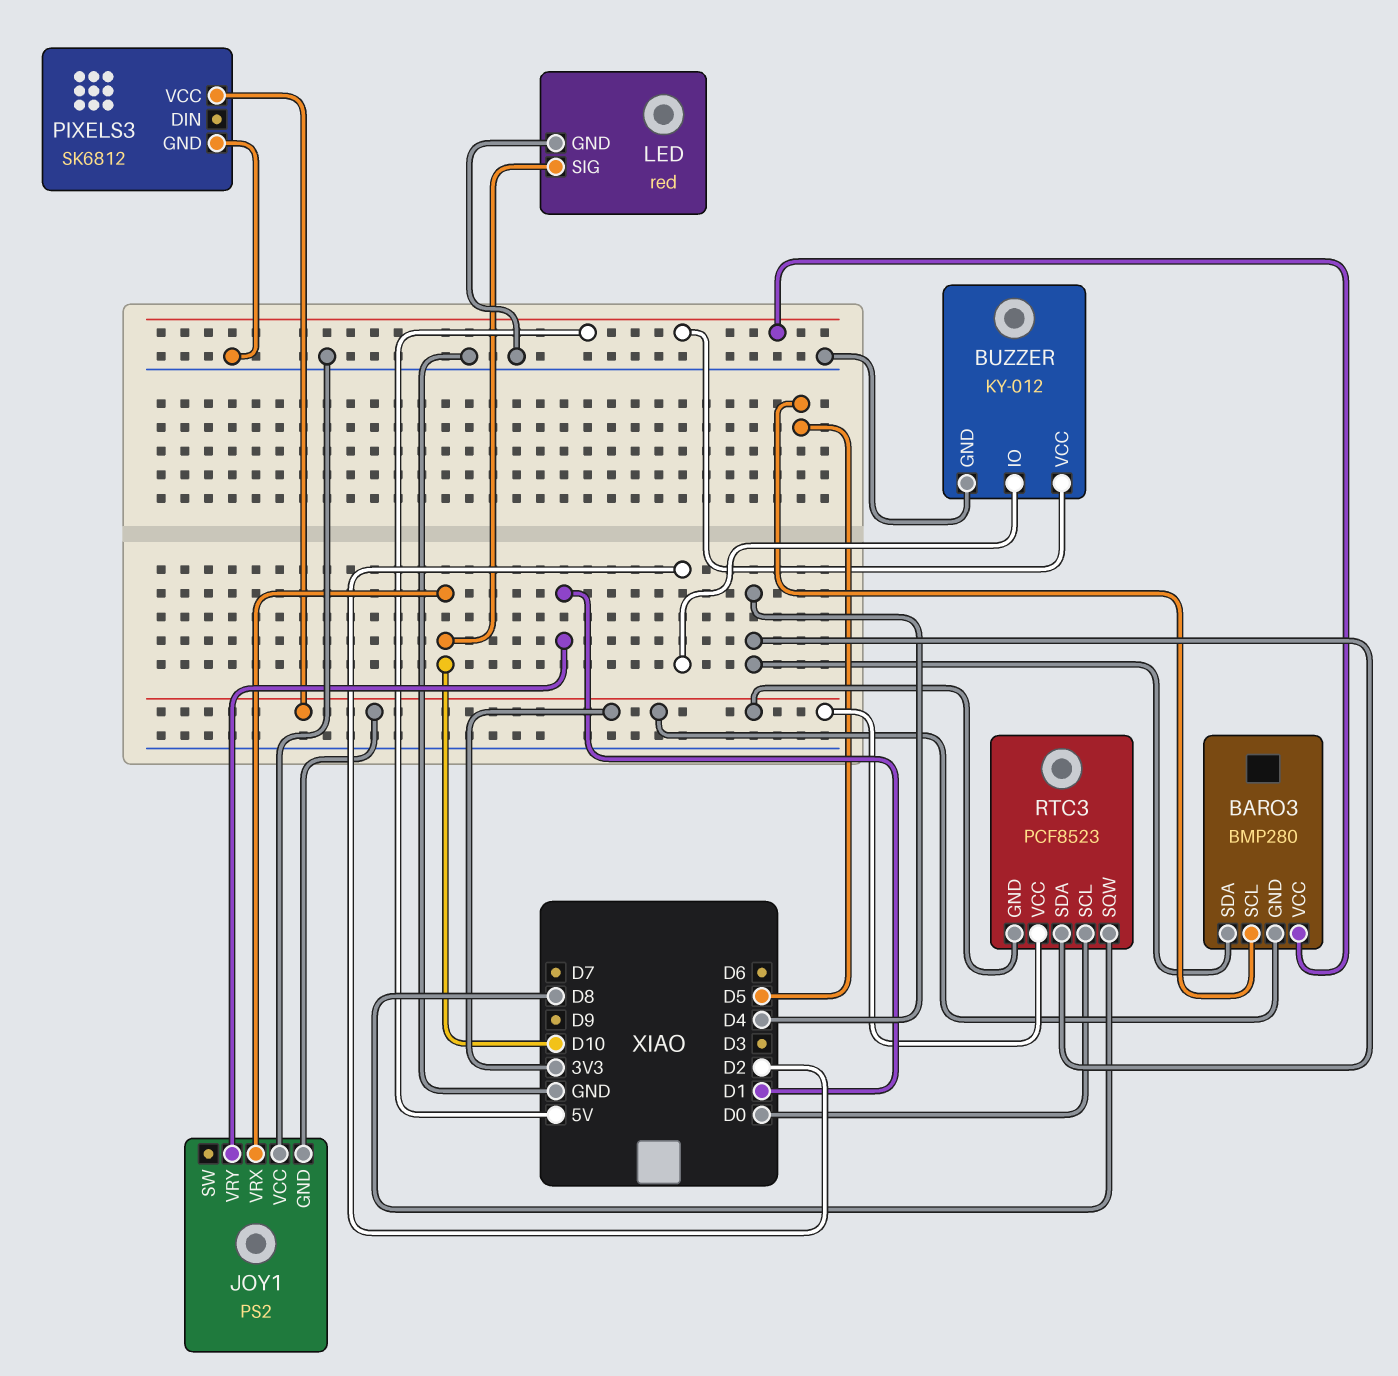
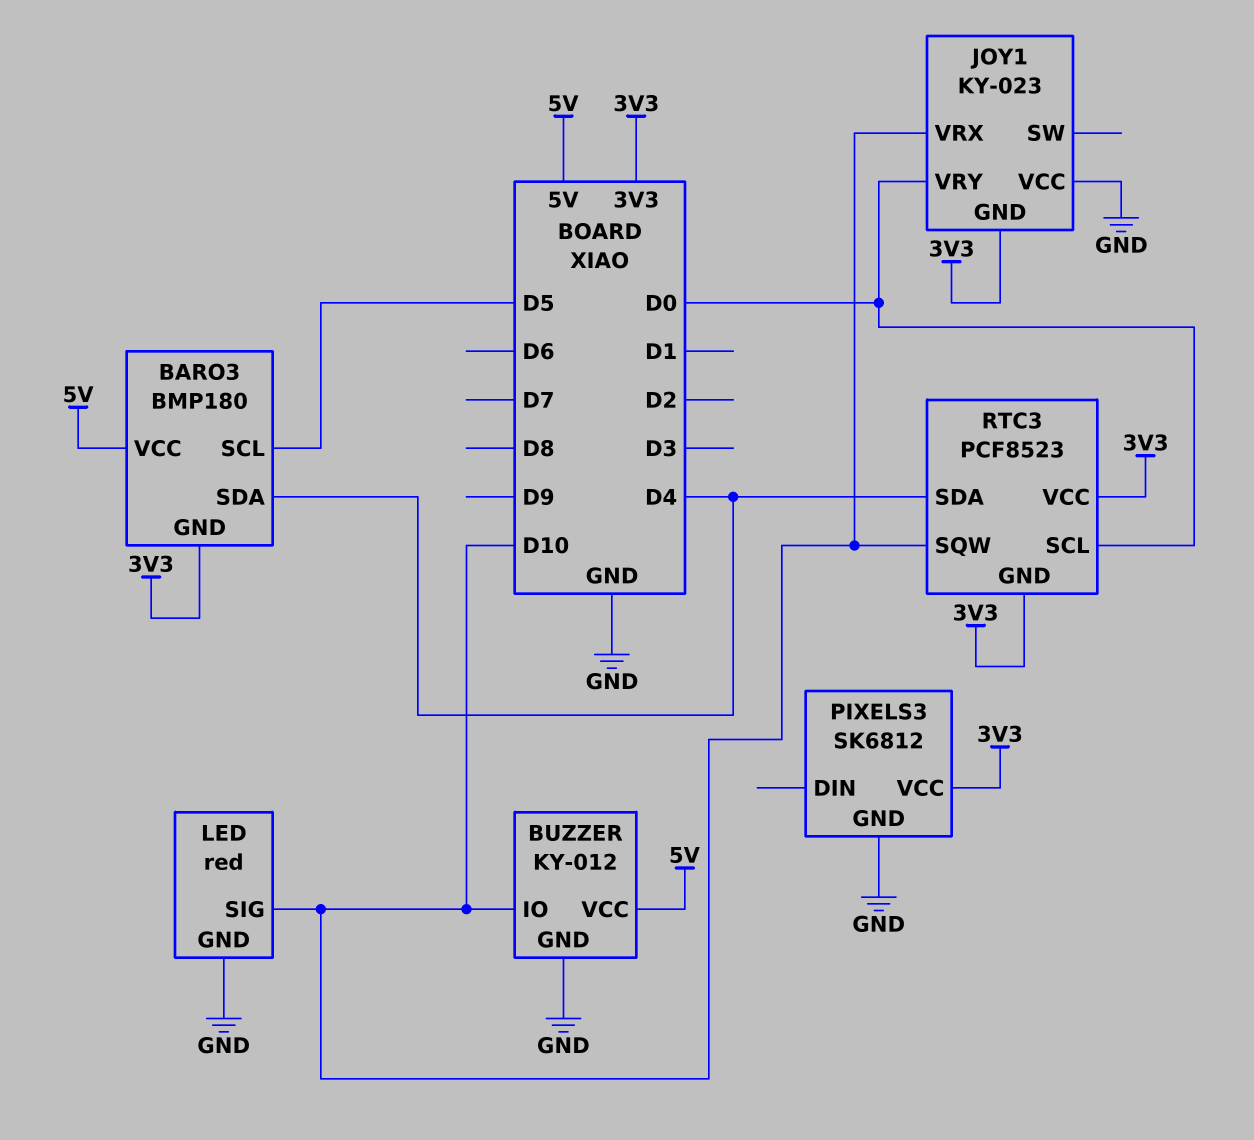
BARO3: BMP280 -> BMP180
BUZZER pin IO: D2 -> D10
JOY1: PS2 -> KY-023
JOY1 pin VRY: D1 -> D0
RTC3 pin SQW: D8 -> D10

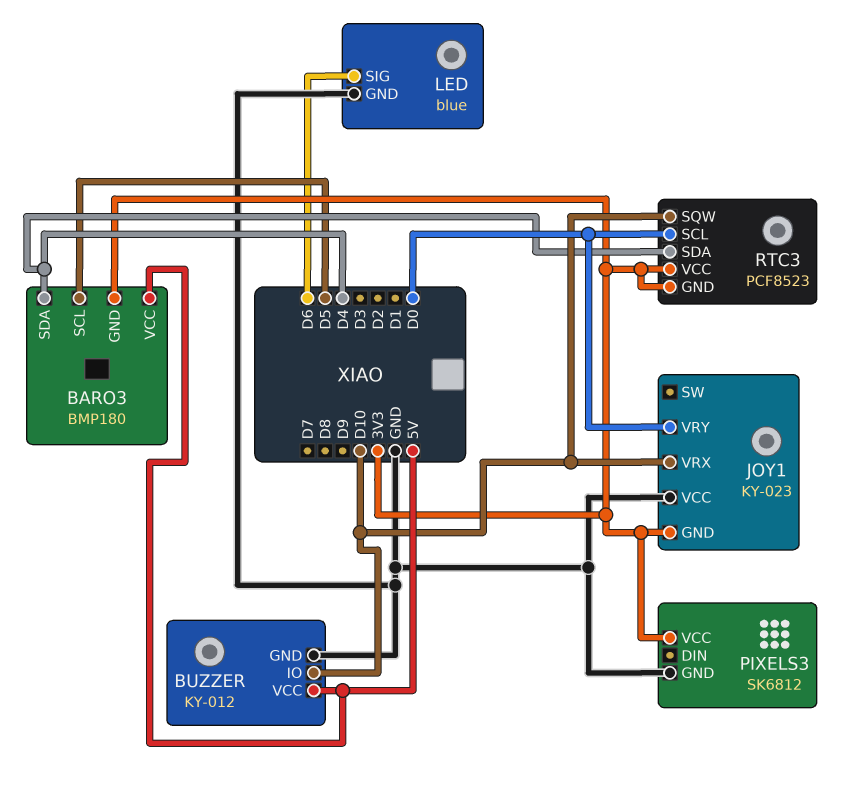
LED: red -> blue
LED pin SIG: D10 -> D6

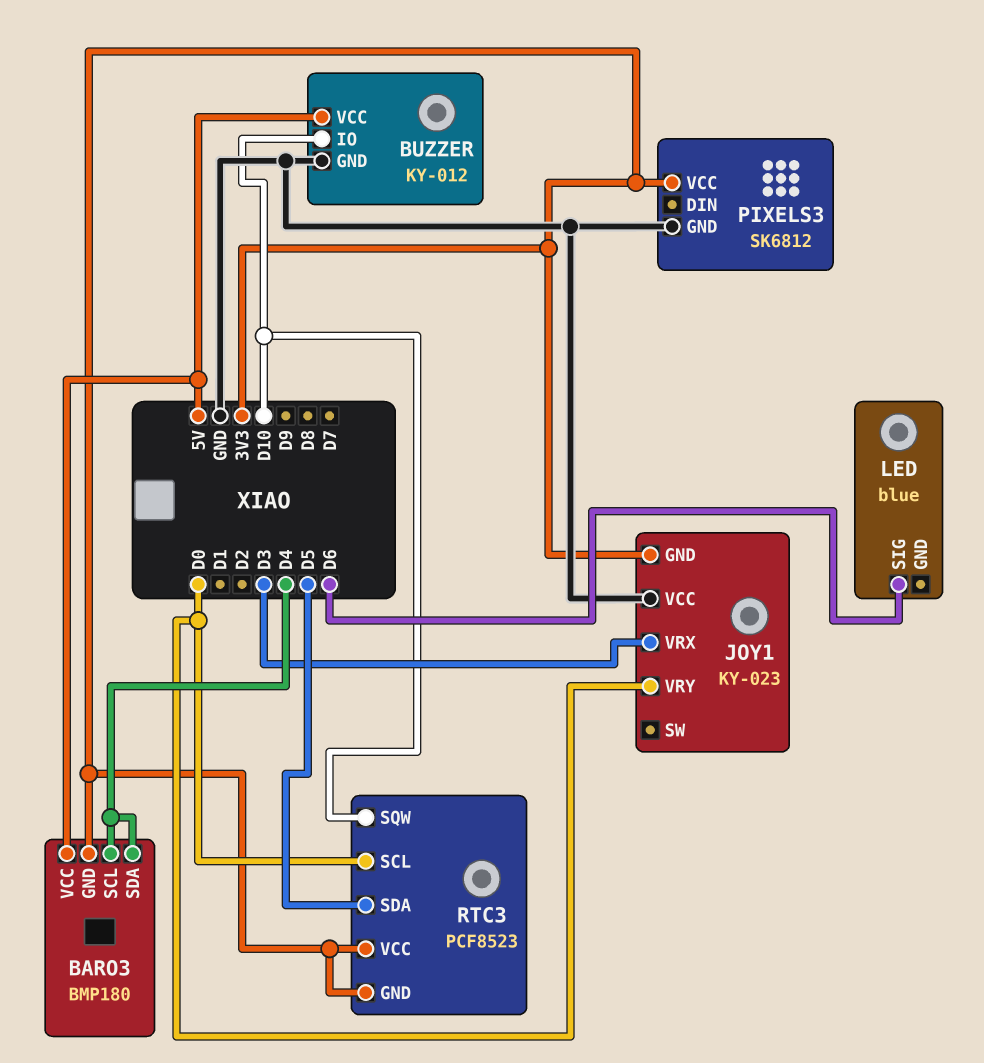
BARO3 pin SCL: D5 -> D4
JOY1 pin VRX: D10 -> D3
LED pin GND: GND -> none
RTC3 pin SDA: D4 -> D5

